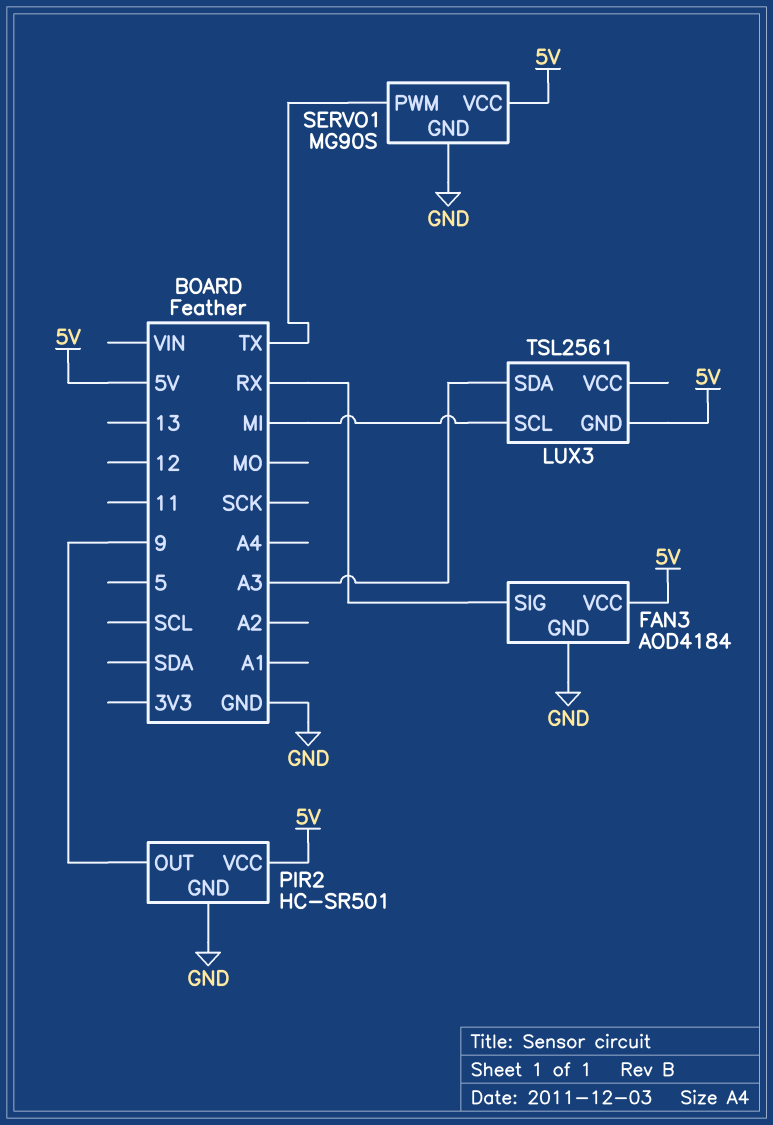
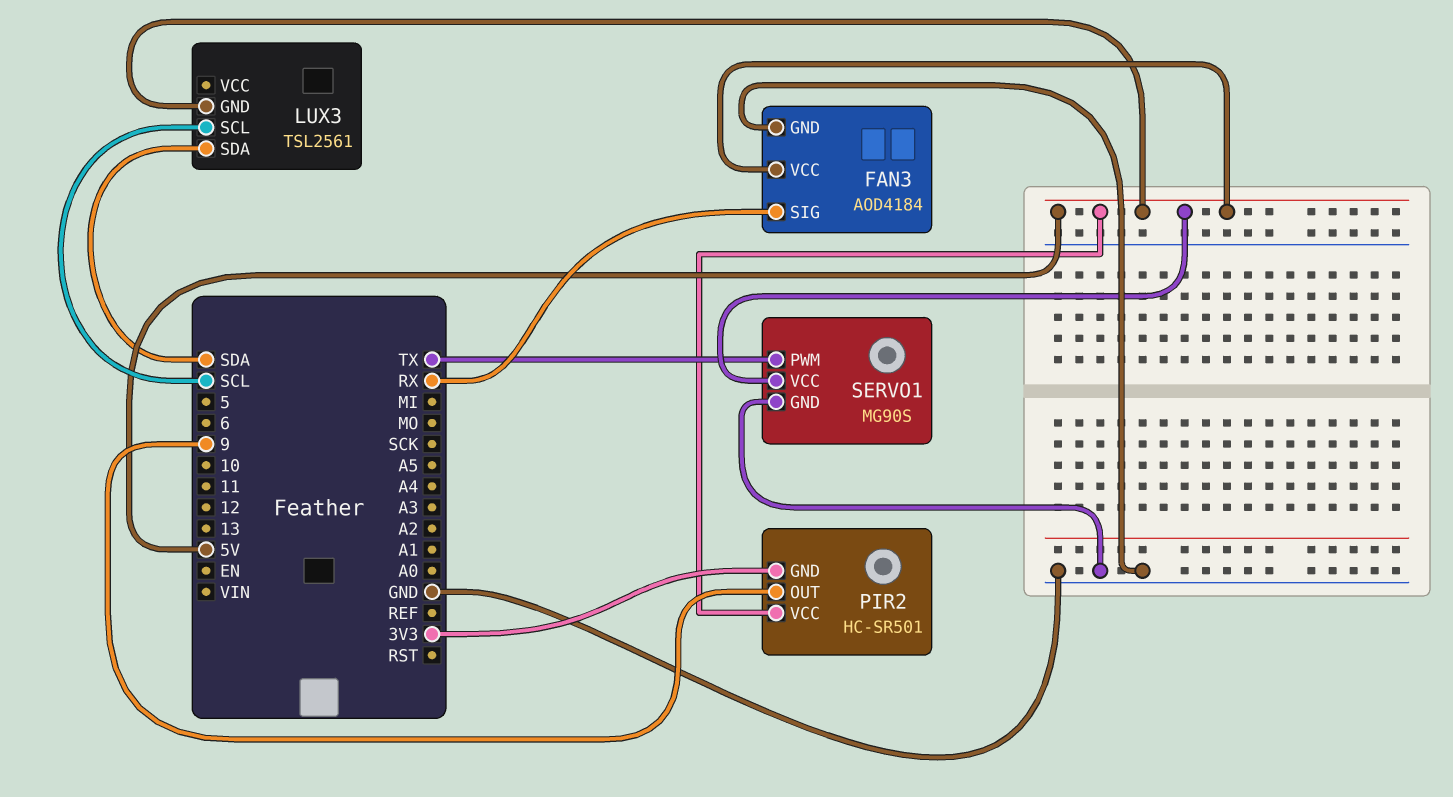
LUX3 pin SCL: MI -> SCL
LUX3 pin SDA: A3 -> SDA
PIR2 pin GND: GND -> 3V3

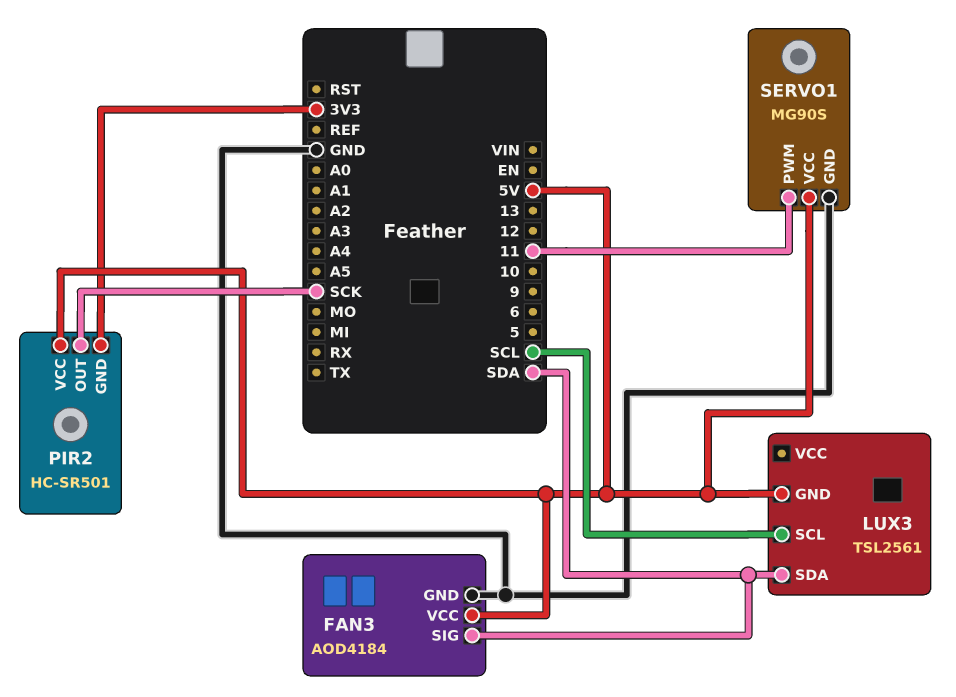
FAN3 pin SIG: RX -> SDA
PIR2 pin OUT: 9 -> SCK
SERVO1 pin PWM: TX -> 11

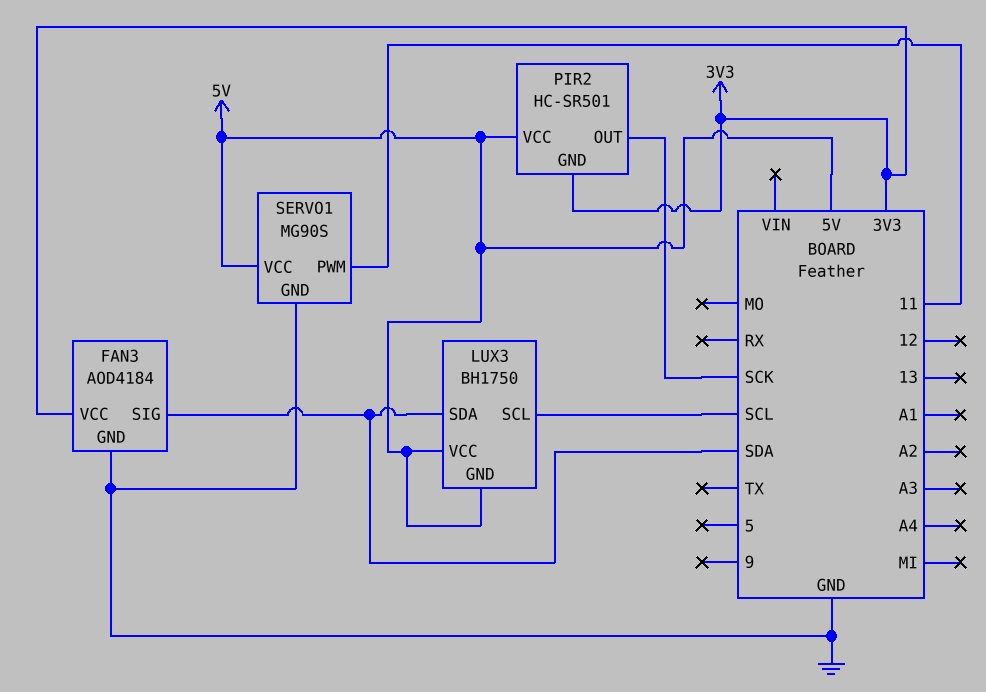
FAN3 pin VCC: 5V -> 3V3
LUX3: TSL2561 -> BH1750
LUX3 pin VCC: none -> 5V

